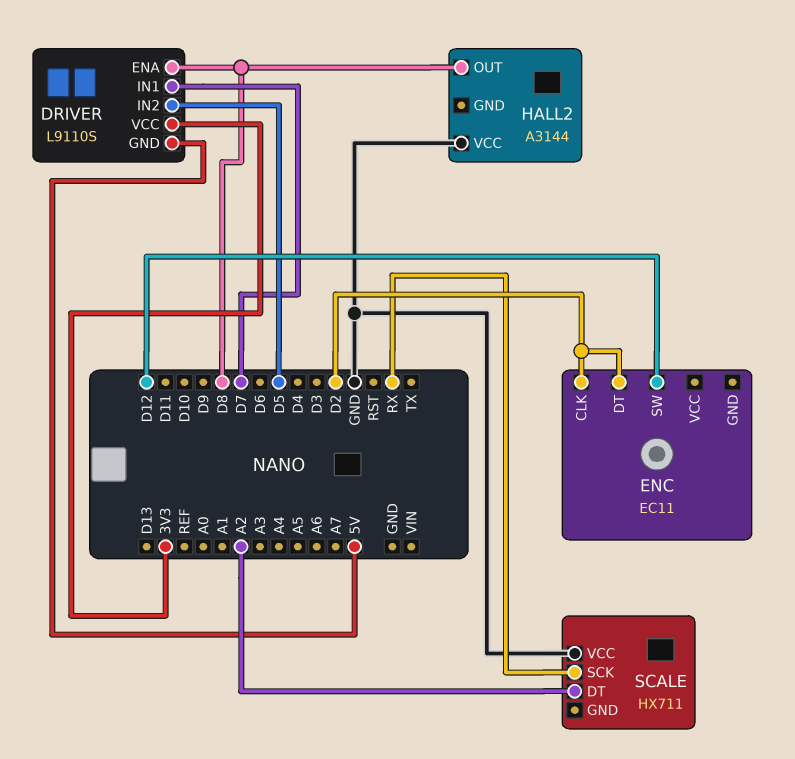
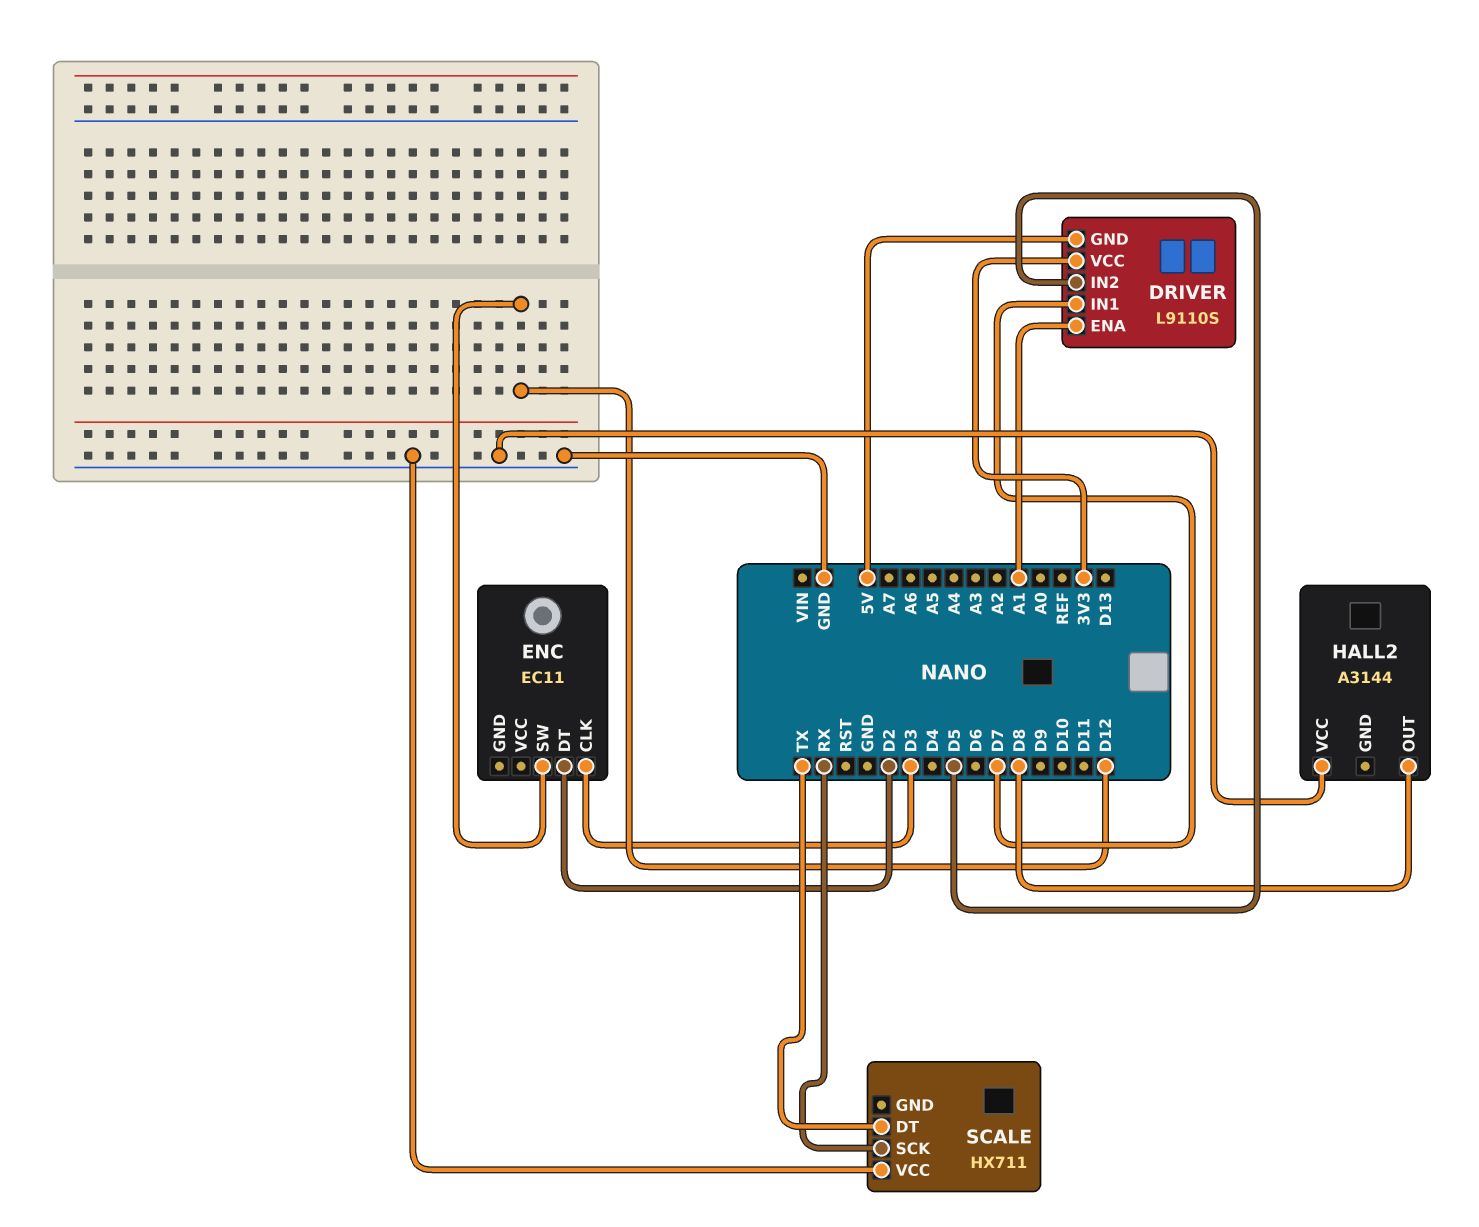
DRIVER pin ENA: D8 -> A1
ENC pin CLK: D2 -> D3
SCALE pin DT: A2 -> TX

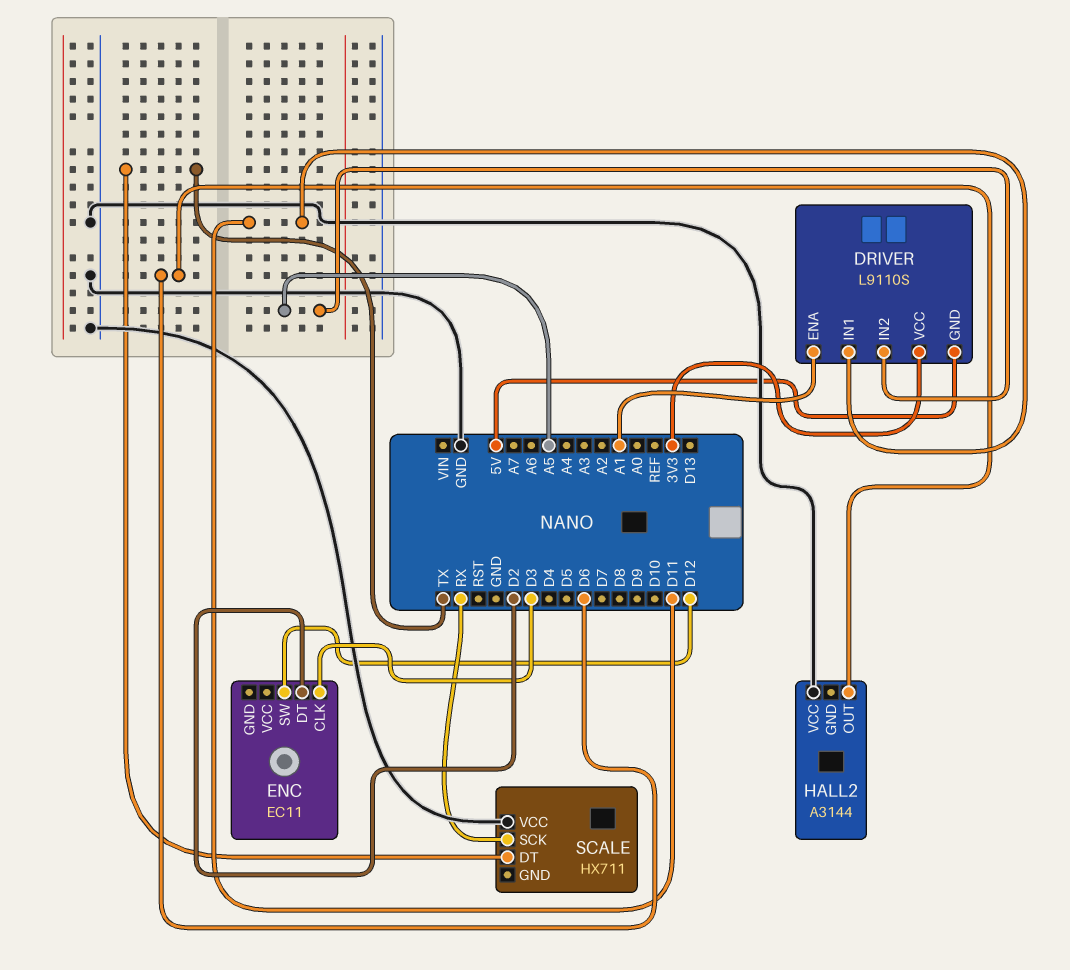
DRIVER pin IN1: D7 -> D11
DRIVER pin IN2: D5 -> A5
HALL2 pin OUT: D8 -> D6

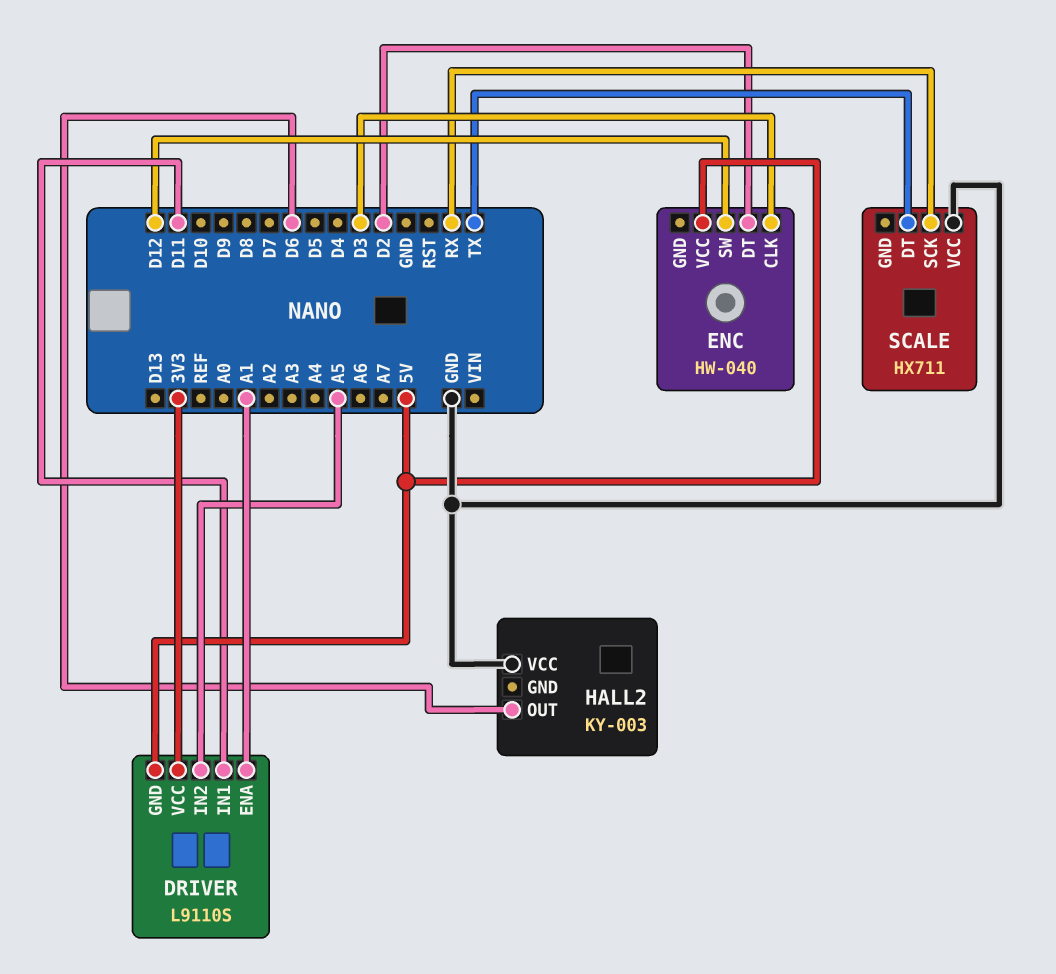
ENC: EC11 -> HW-040
ENC pin VCC: none -> 5V
HALL2: A3144 -> KY-003

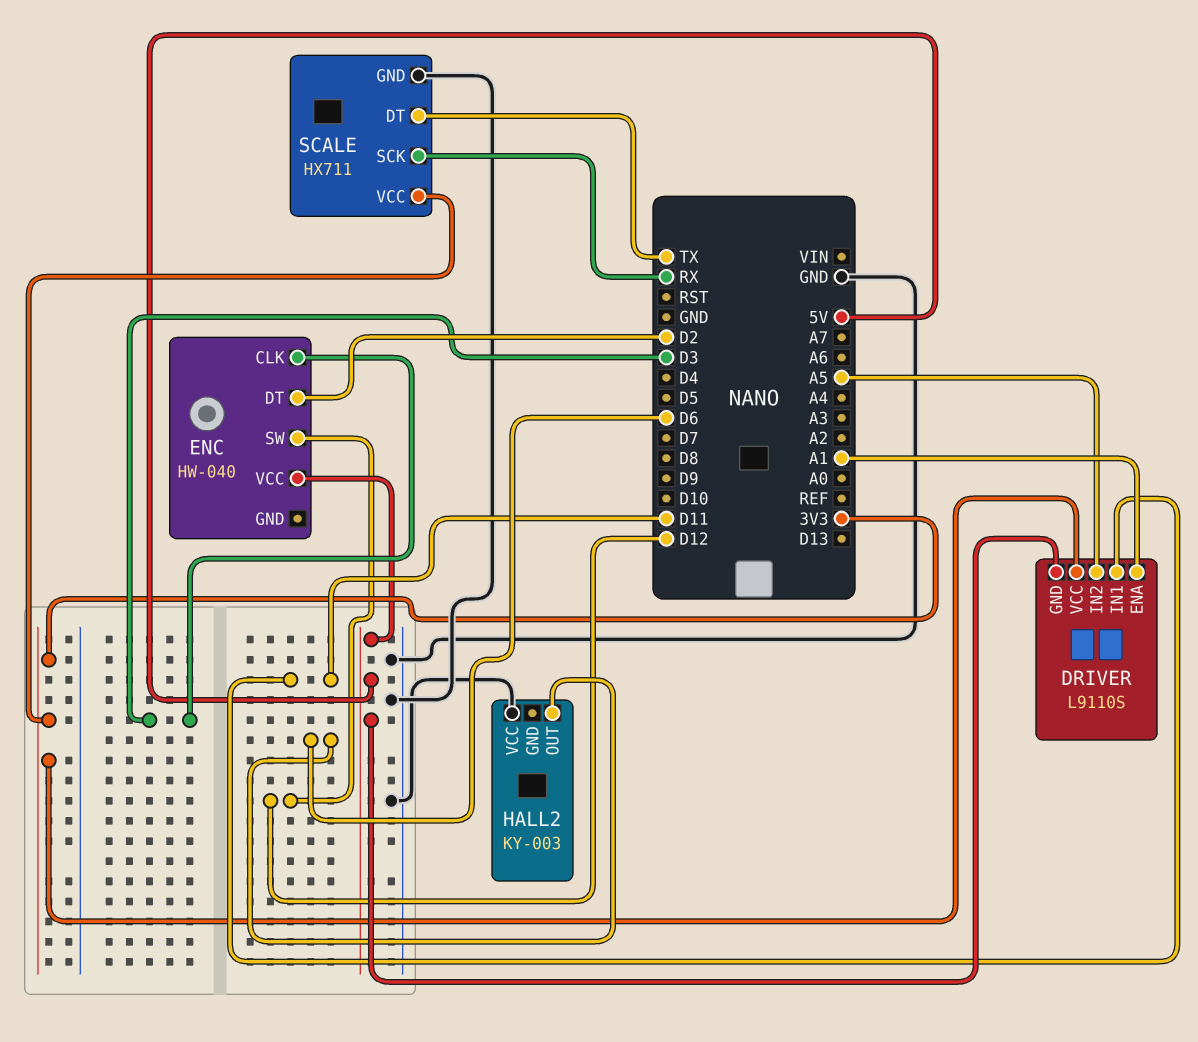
SCALE pin GND: none -> GND
SCALE pin VCC: GND -> 3V3

